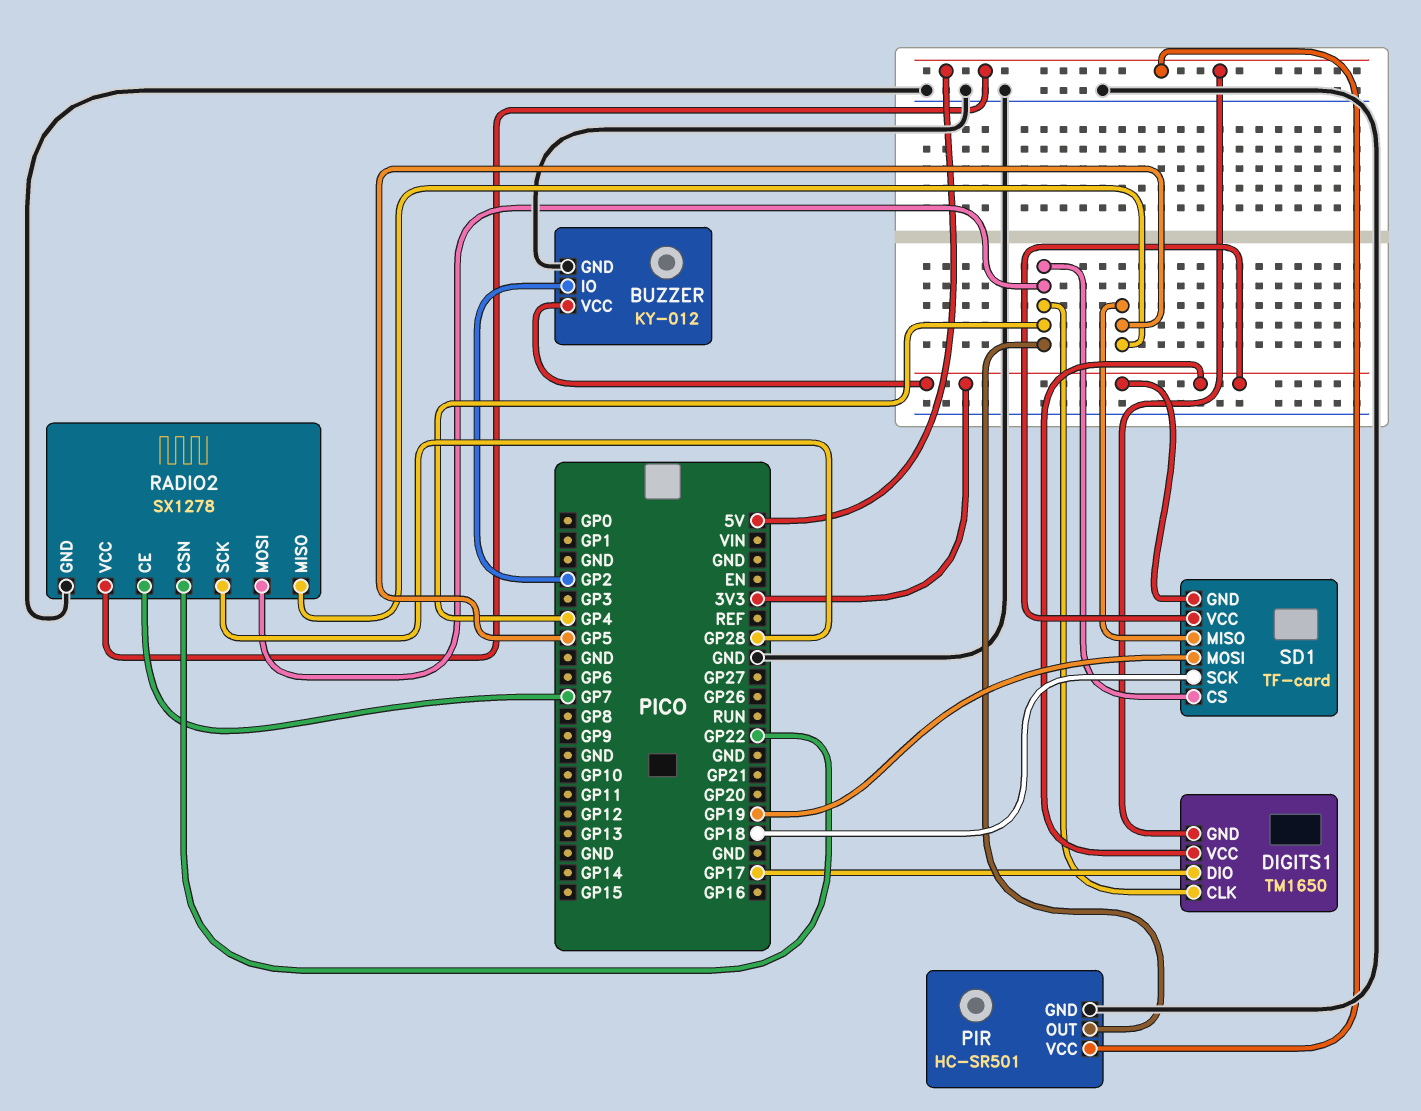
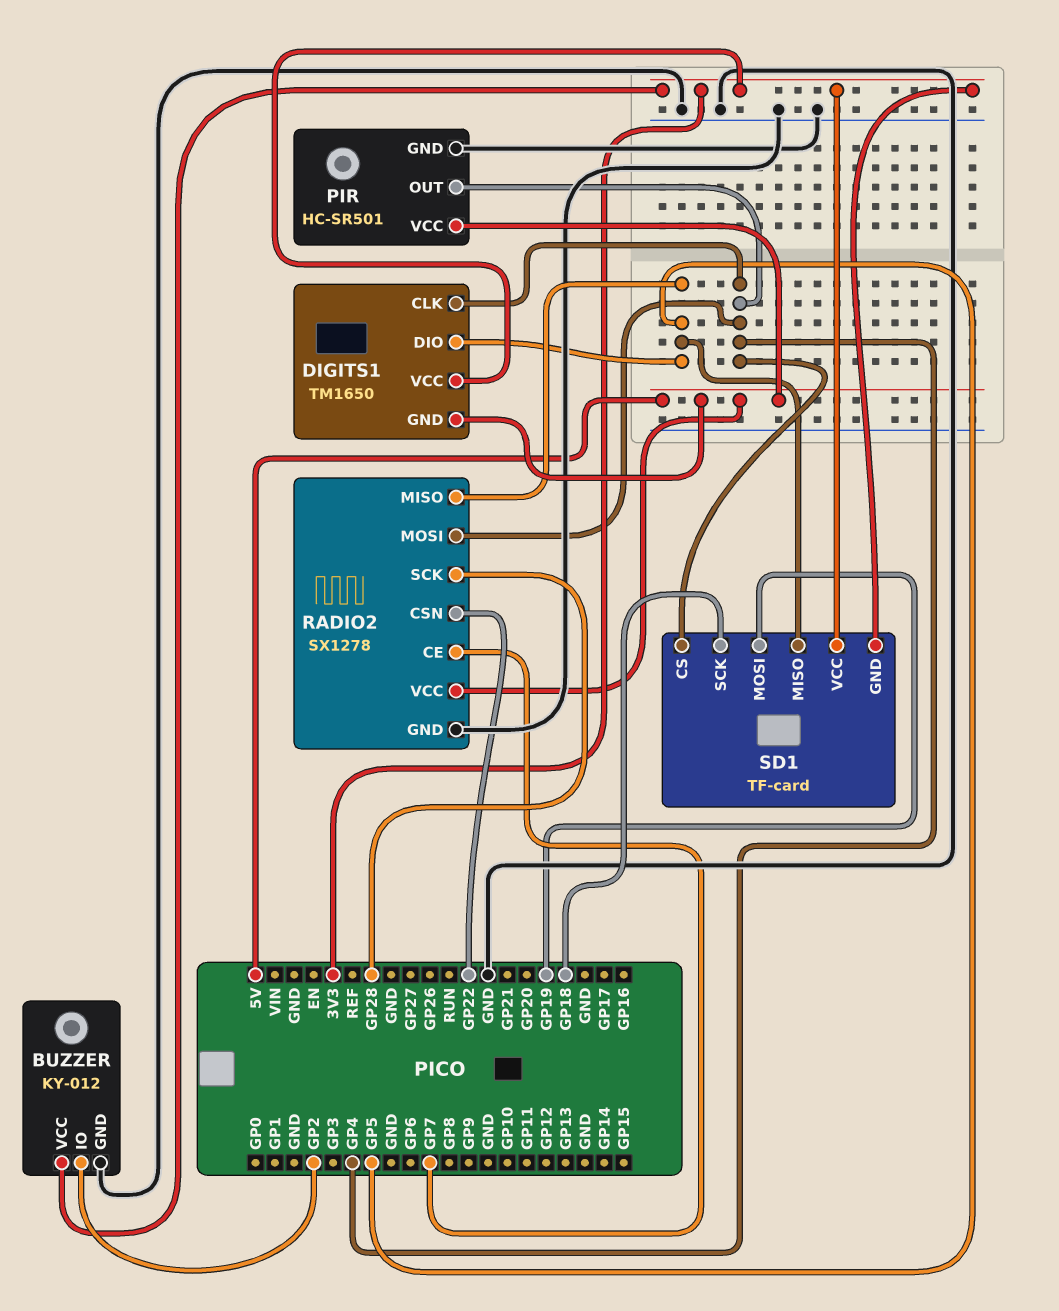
DIGITS1 pin DIO: GP17 -> GP5

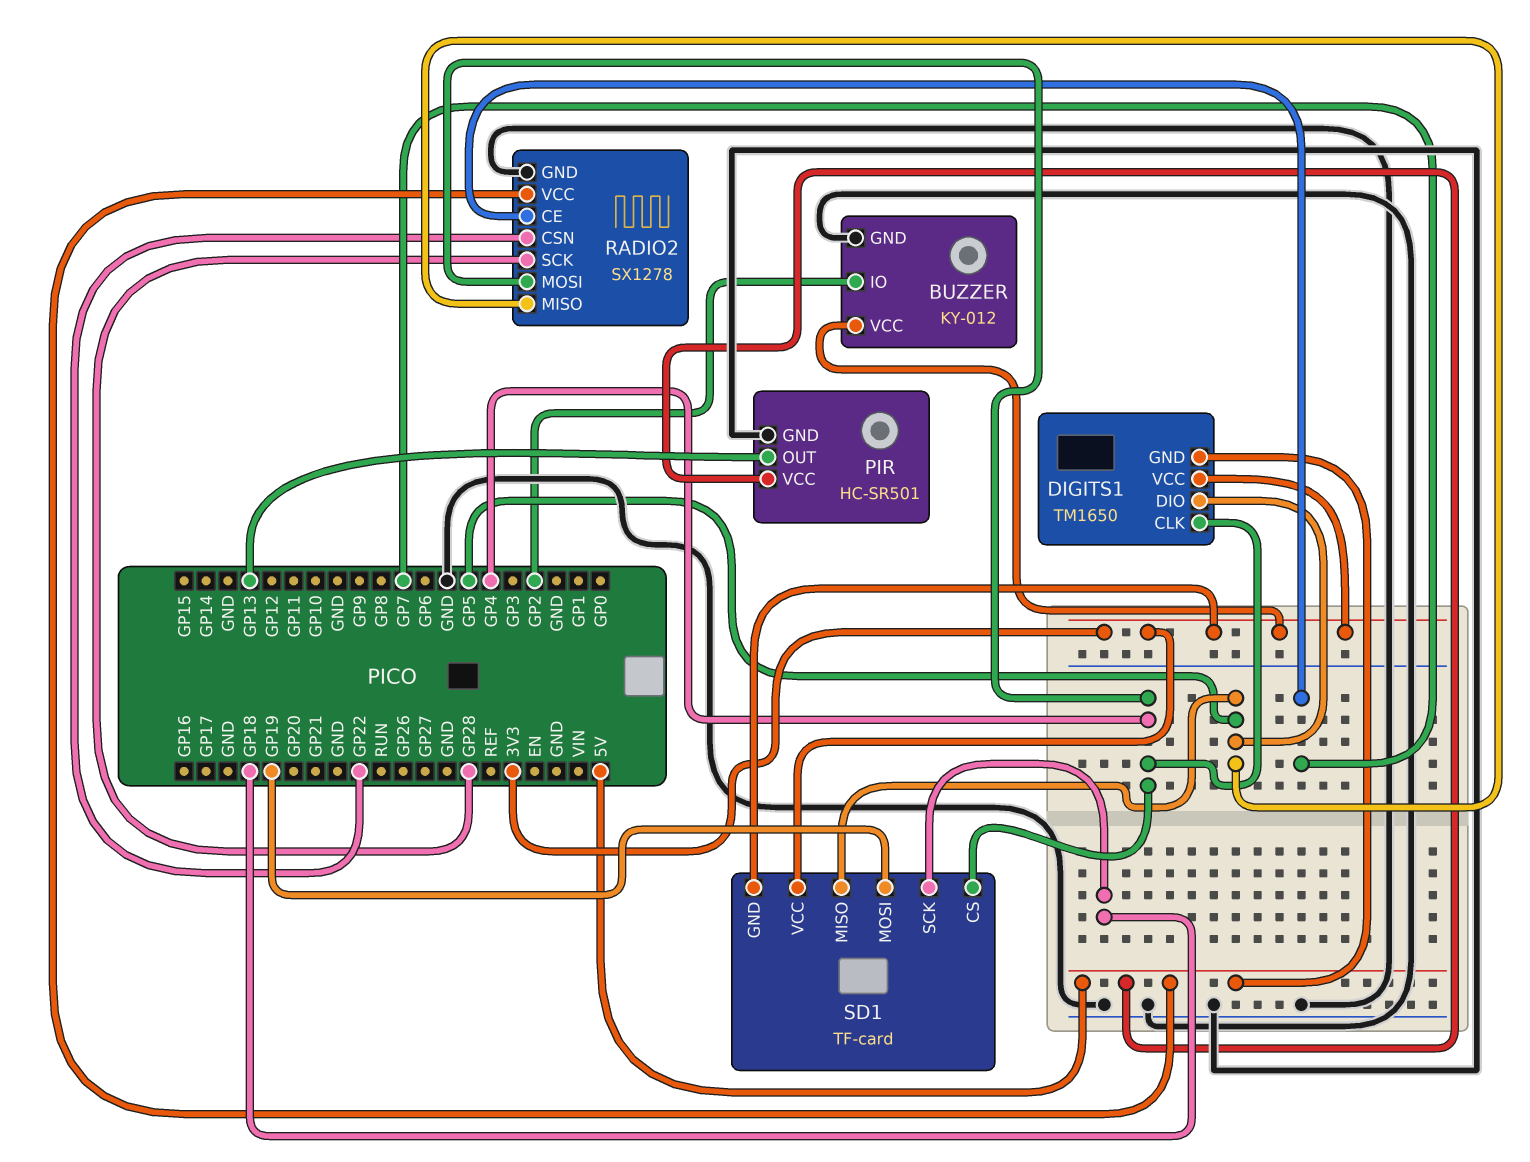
PIR pin OUT: GP4 -> GP13

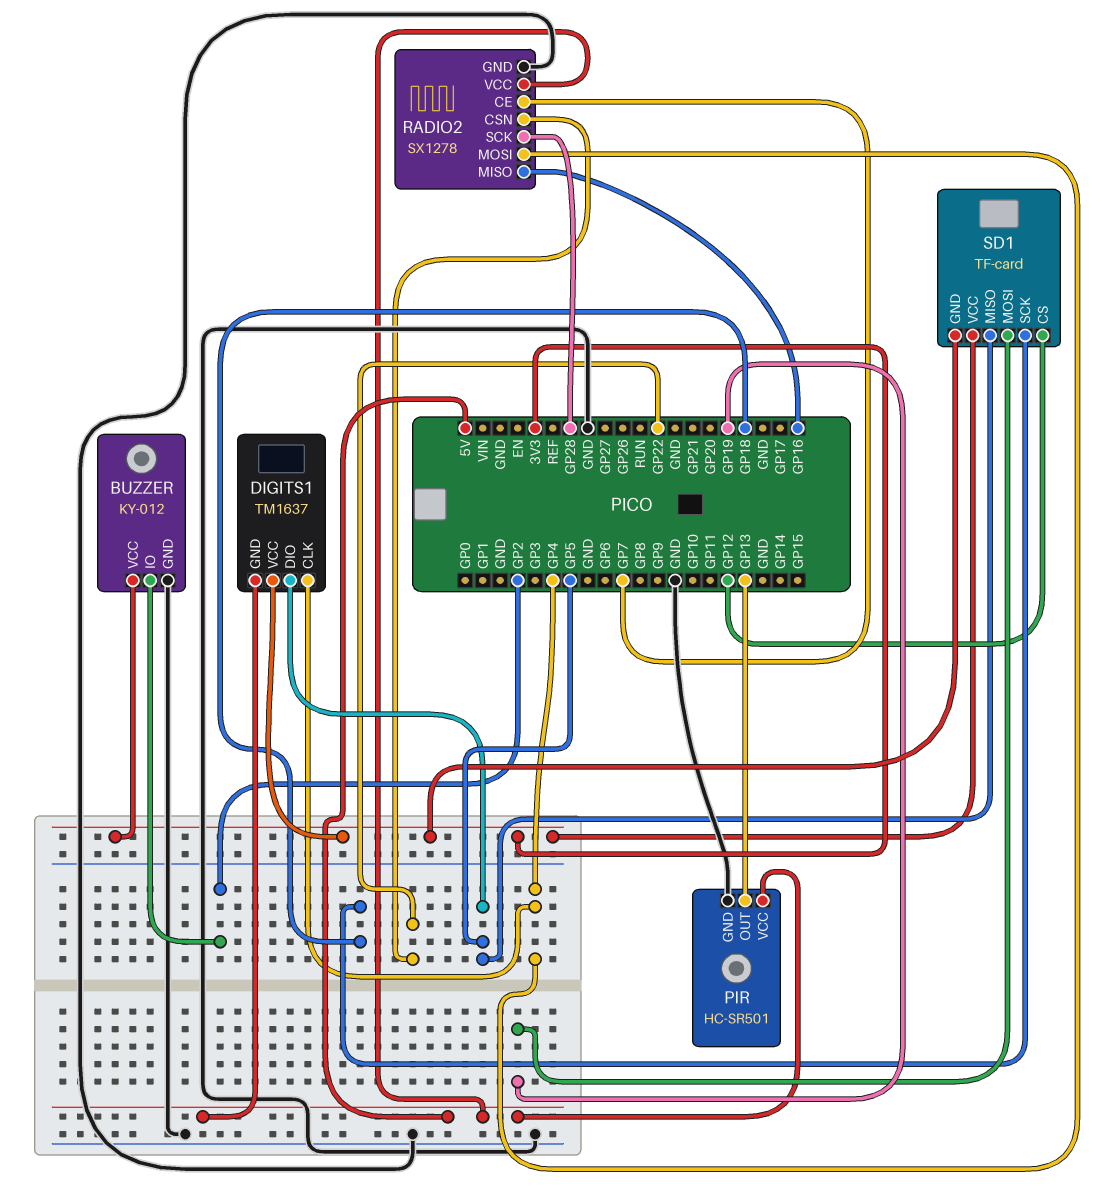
DIGITS1: TM1650 -> TM1637
RADIO2 pin MISO: GP5 -> GP16
SD1 pin CS: GP4 -> GP12

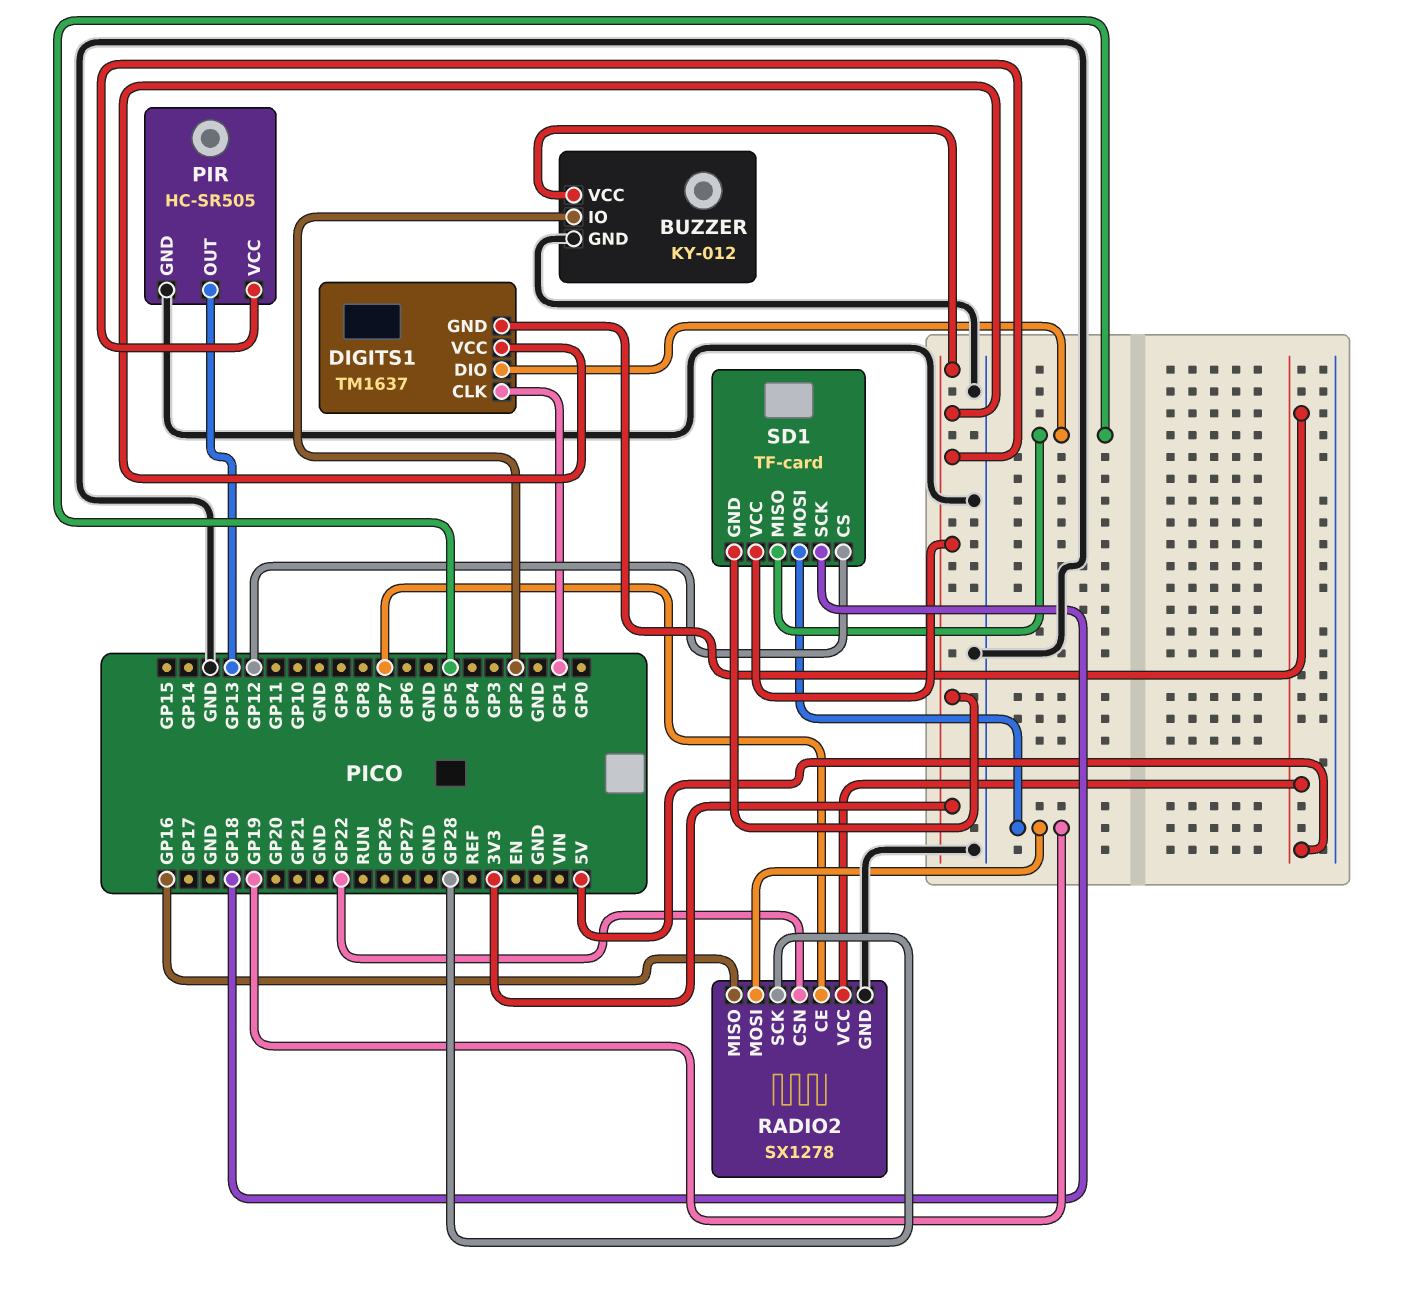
DIGITS1 pin CLK: GP4 -> GP1
PIR: HC-SR501 -> HC-SR505
PIR pin VCC: 5V -> 3V3
RADIO2 pin MOSI: GP4 -> GP19

